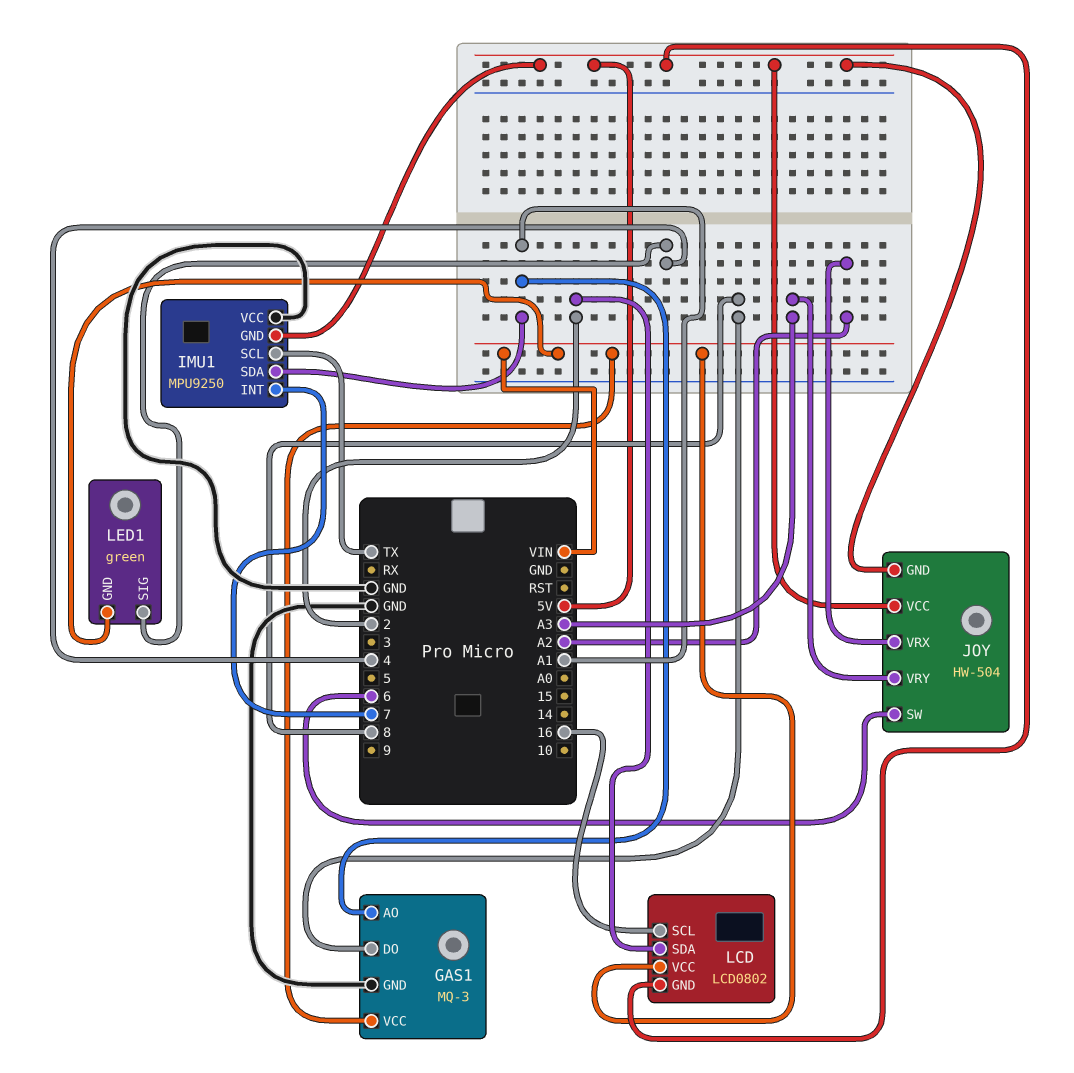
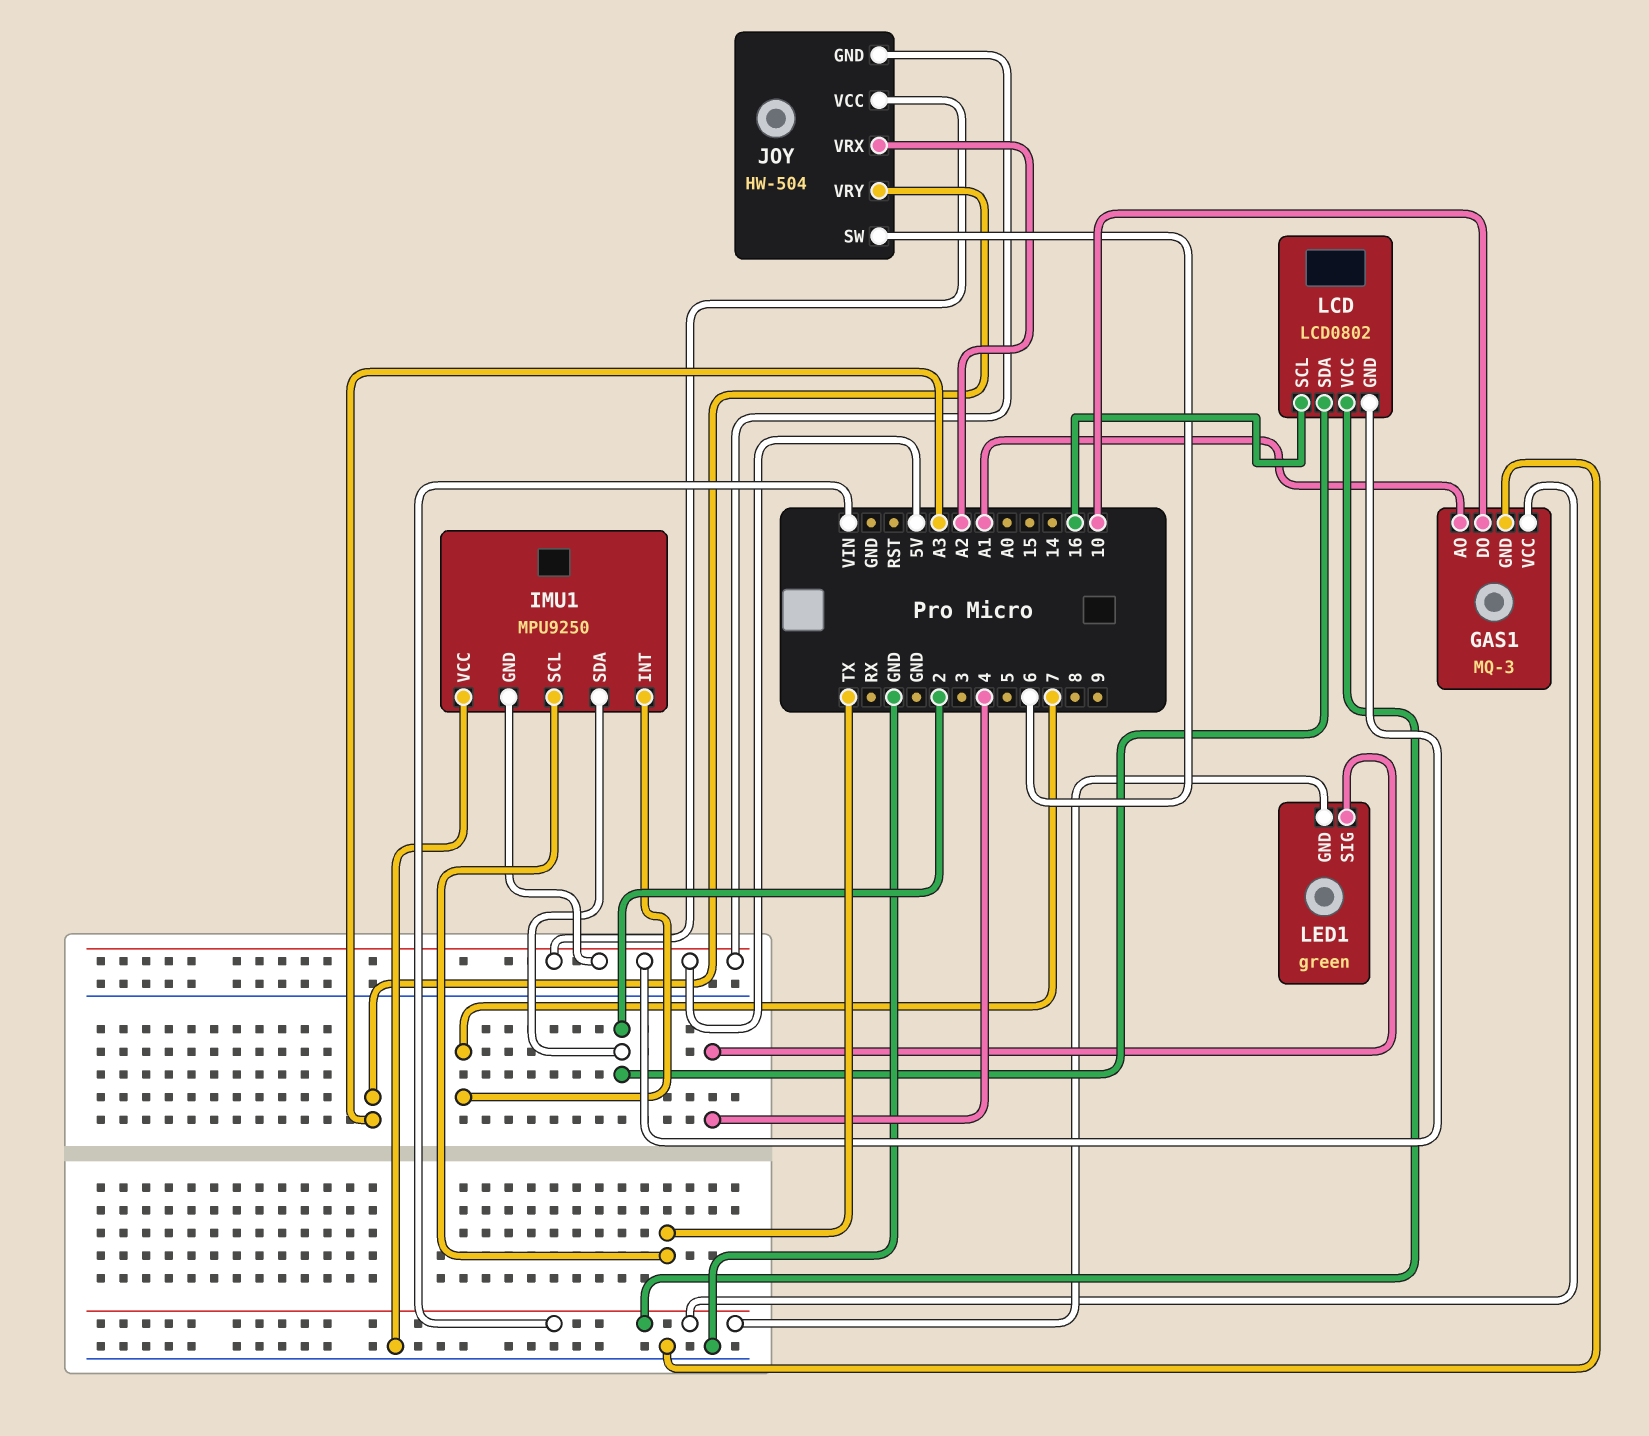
GAS1 pin DO: 8 -> 10
IMU1 pin SDA: A1 -> 2

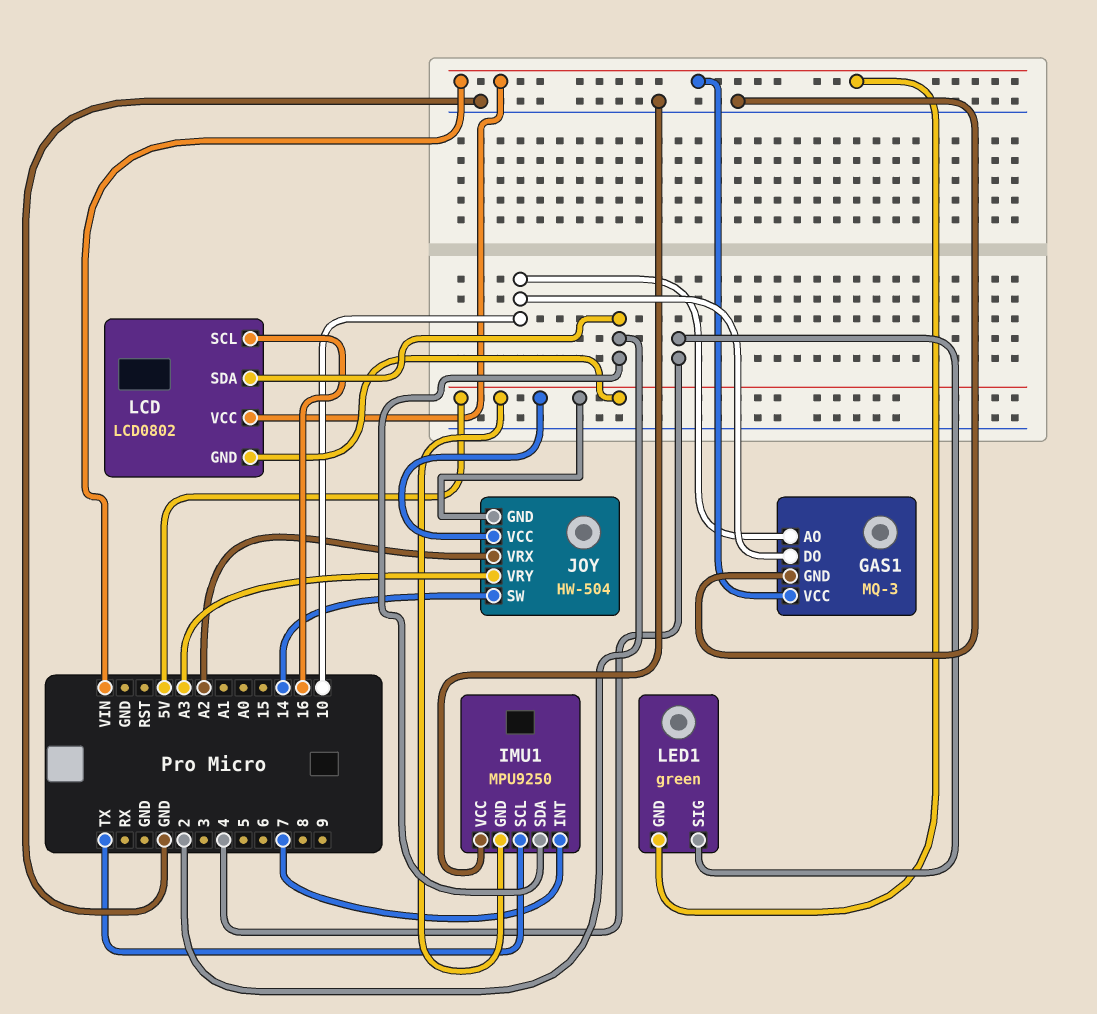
GAS1 pin AO: A1 -> 10
JOY pin SW: 6 -> 14

